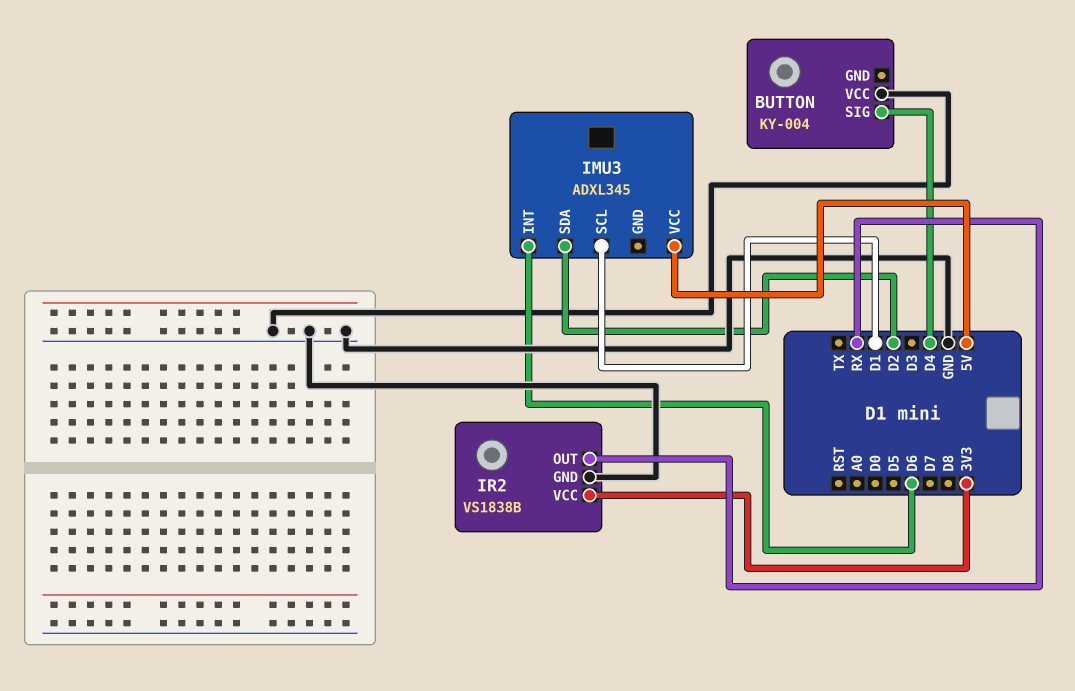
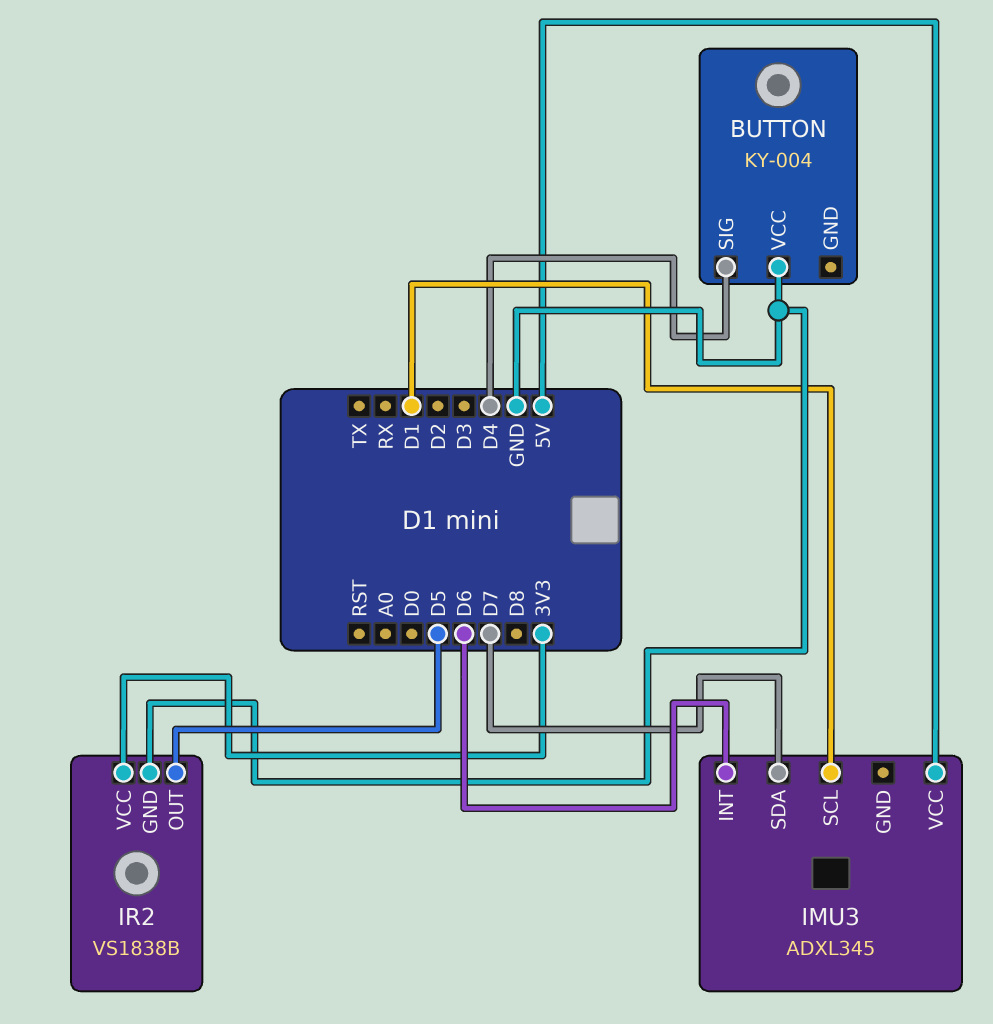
IMU3 pin SDA: D2 -> D7
IR2 pin OUT: RX -> D5

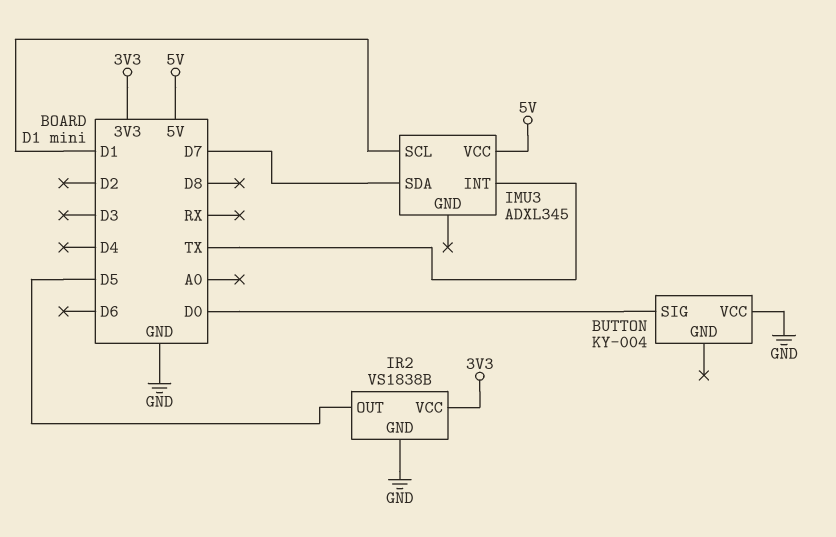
BUTTON pin SIG: D4 -> D0
IMU3 pin INT: D6 -> TX

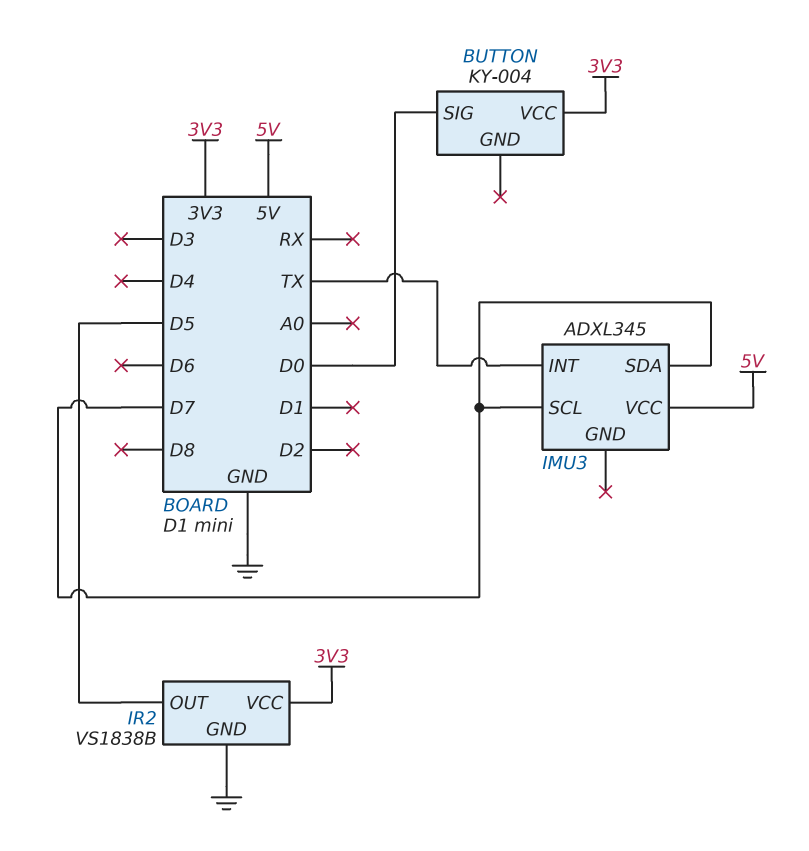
BUTTON pin VCC: GND -> 3V3
IMU3 pin SCL: D1 -> D7

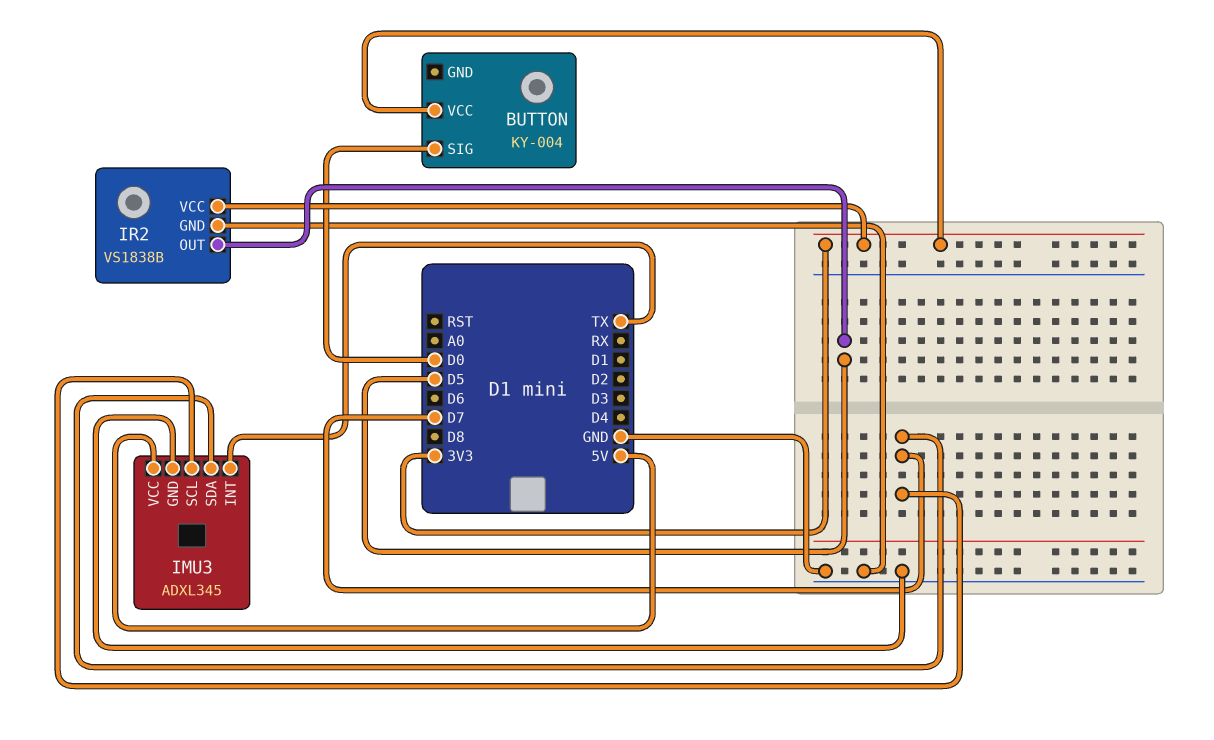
IMU3 pin GND: none -> GND

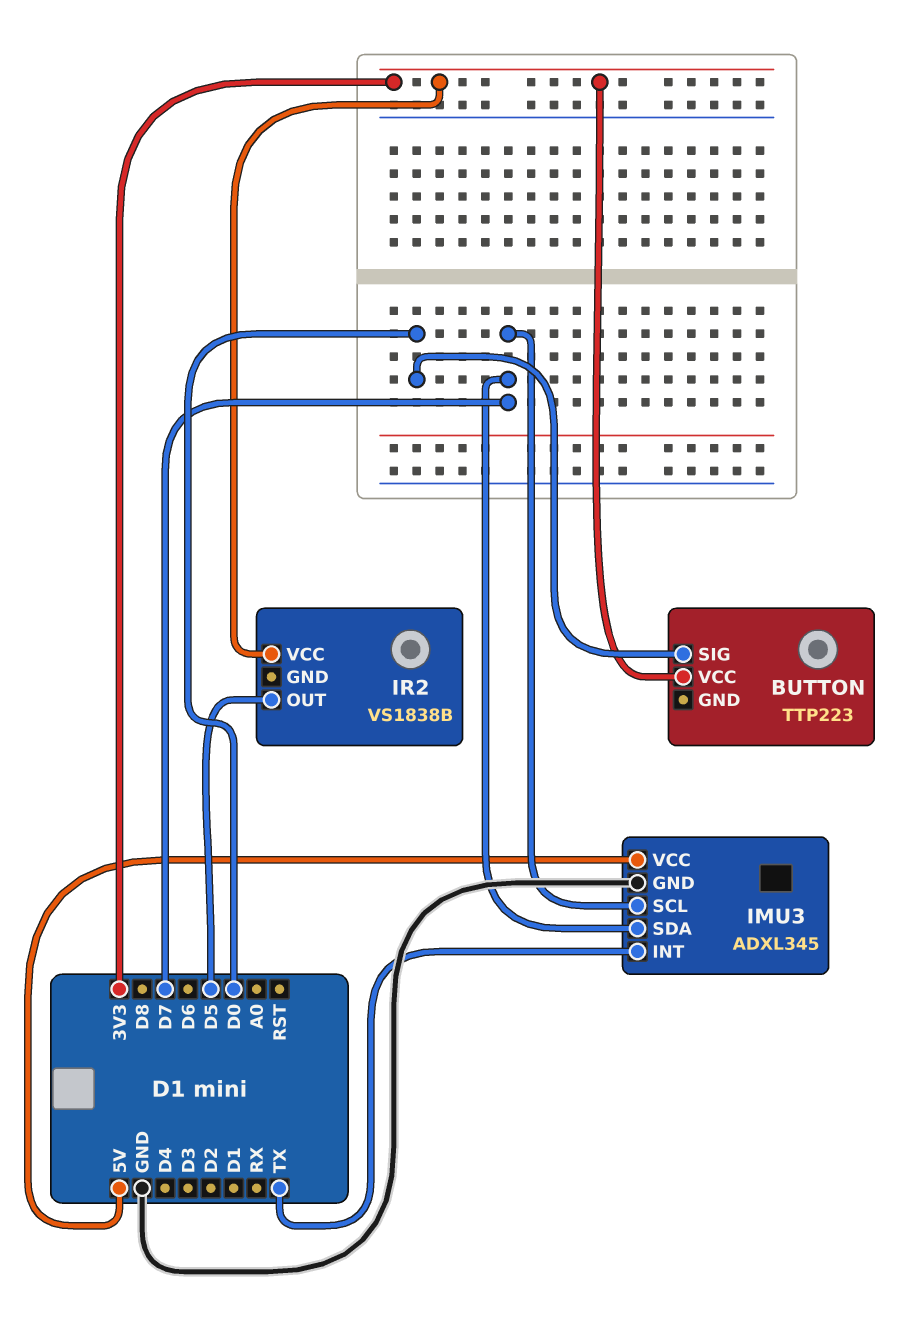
BUTTON: KY-004 -> TTP223
IR2 pin GND: GND -> none

